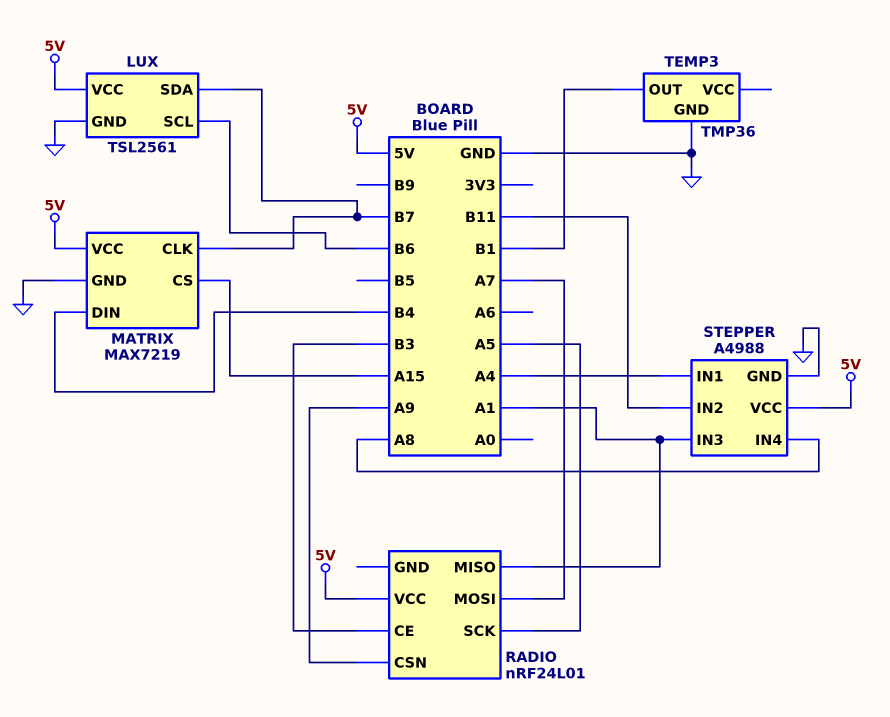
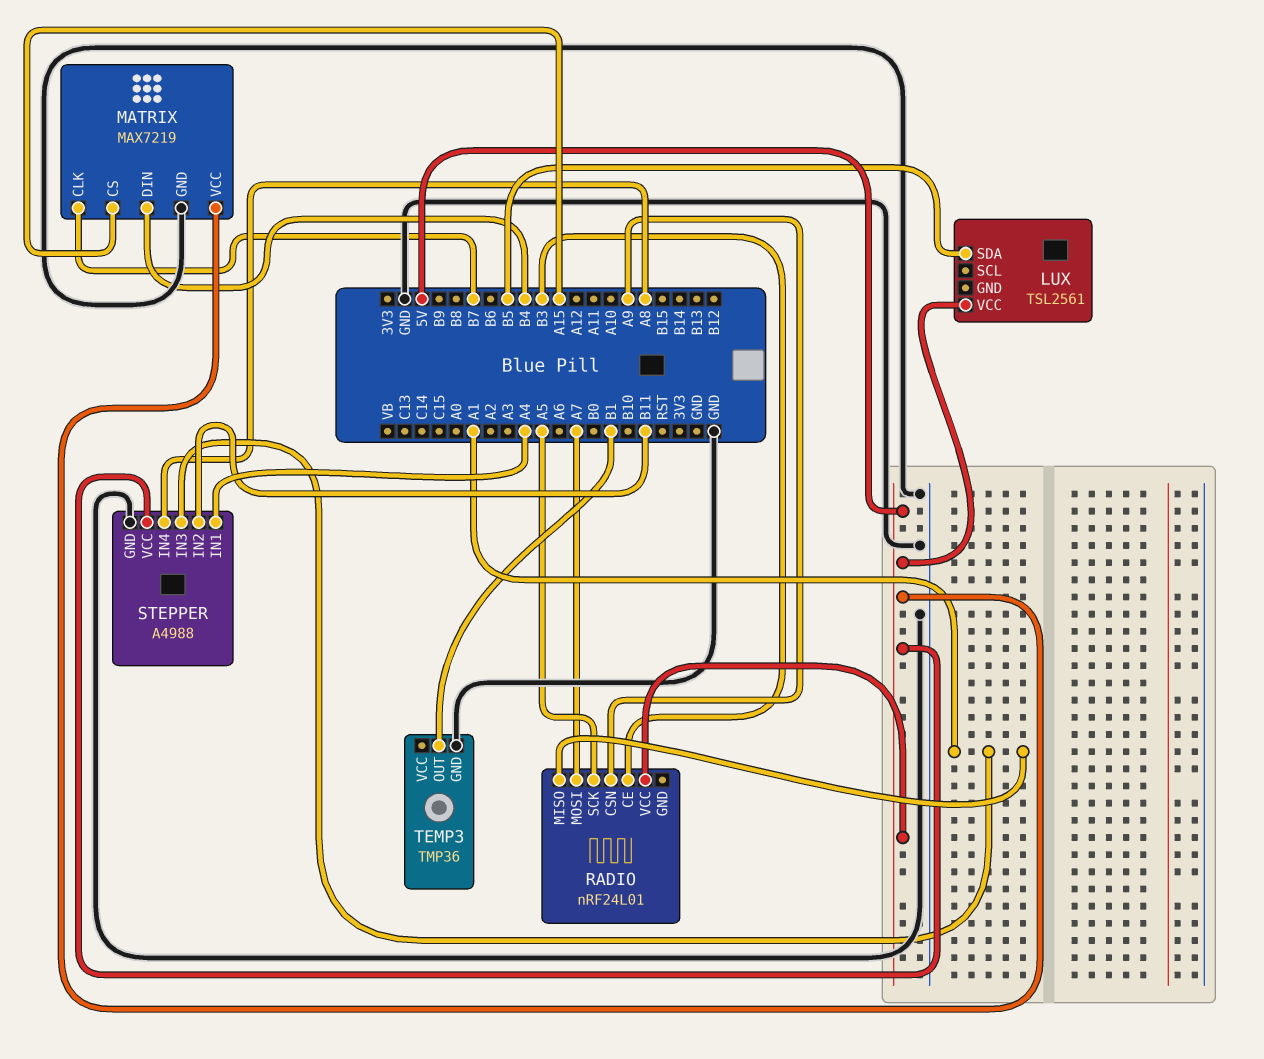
LUX pin GND: GND -> none
LUX pin SCL: B6 -> none
LUX pin SDA: B7 -> B5

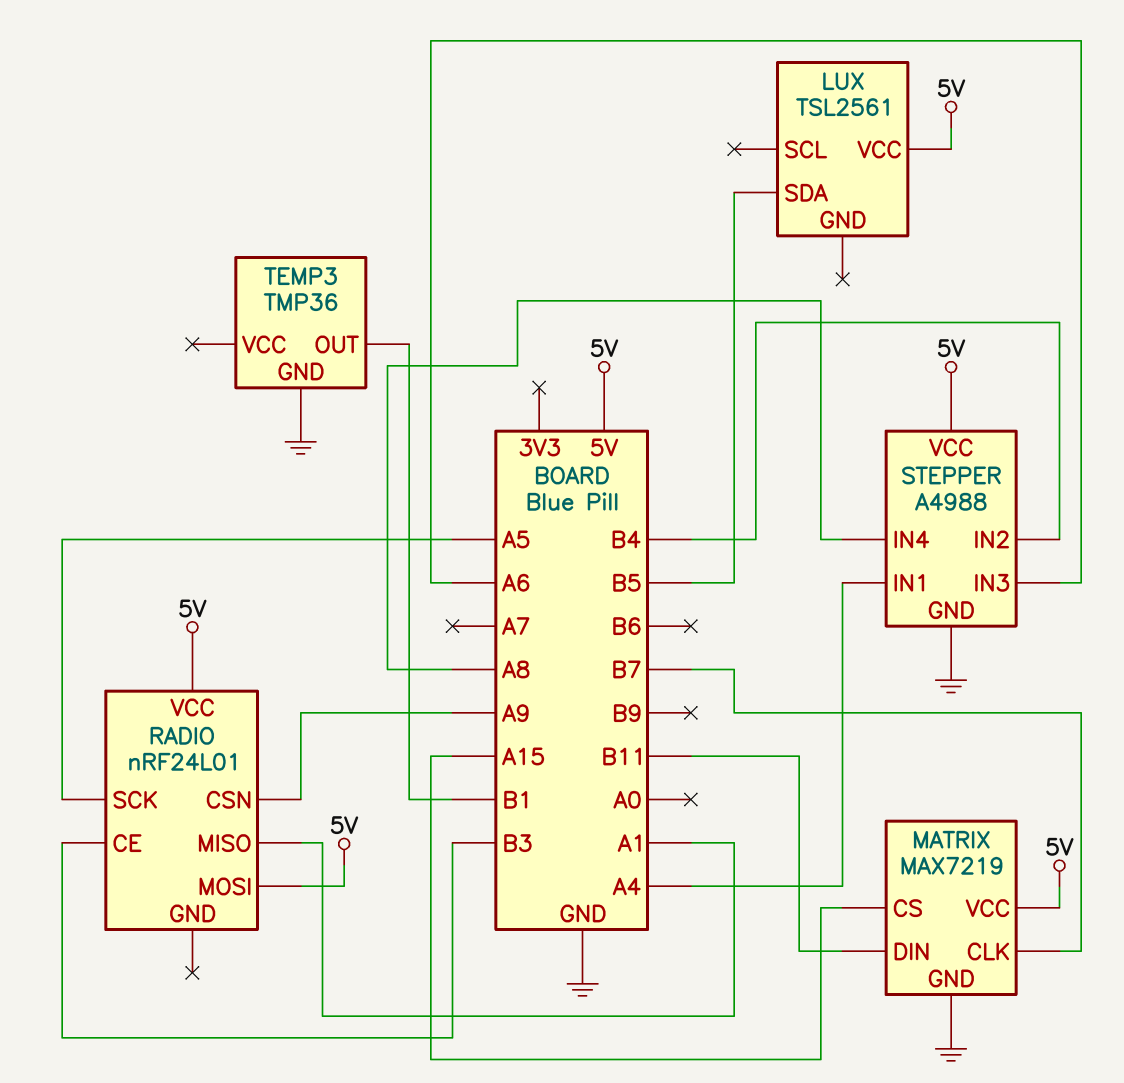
MATRIX pin DIN: B4 -> B11
RADIO pin MOSI: A7 -> 5V
STEPPER pin IN2: B11 -> B4
STEPPER pin IN3: A1 -> A6

